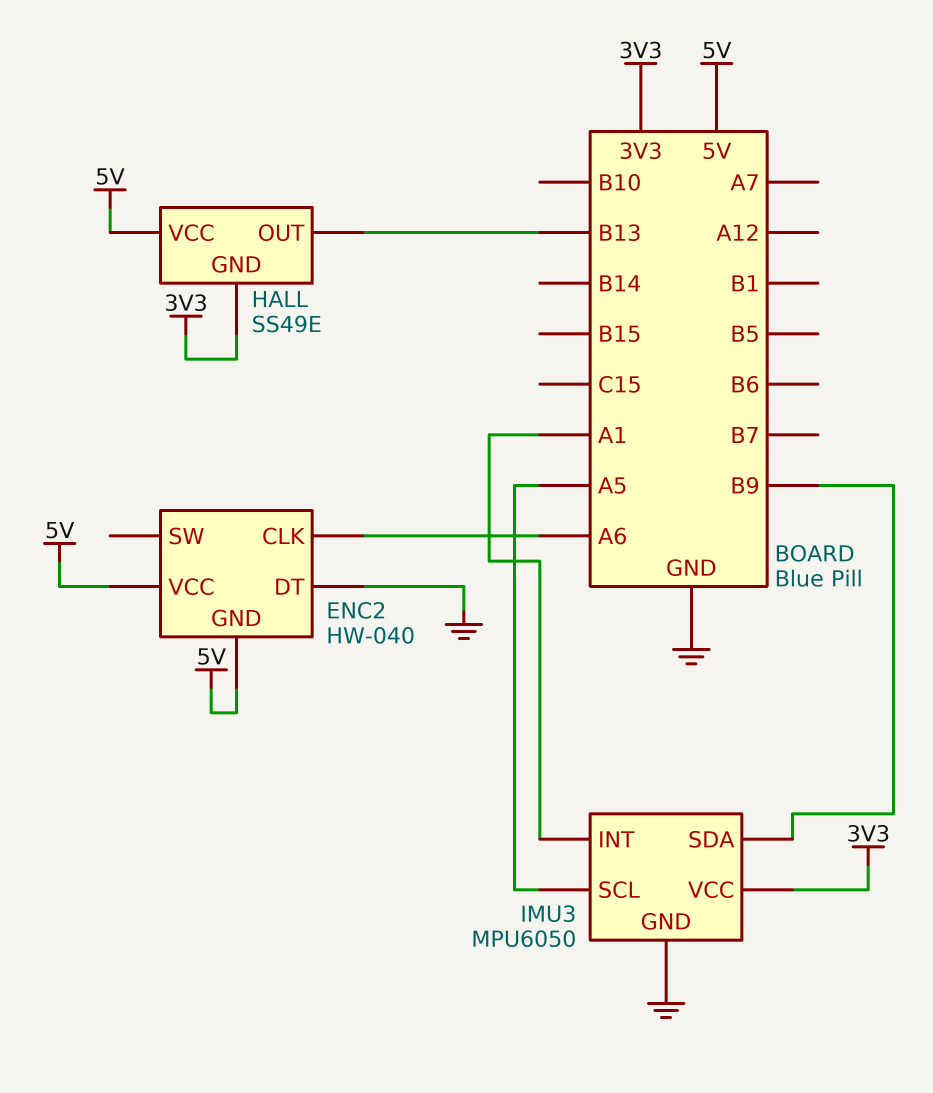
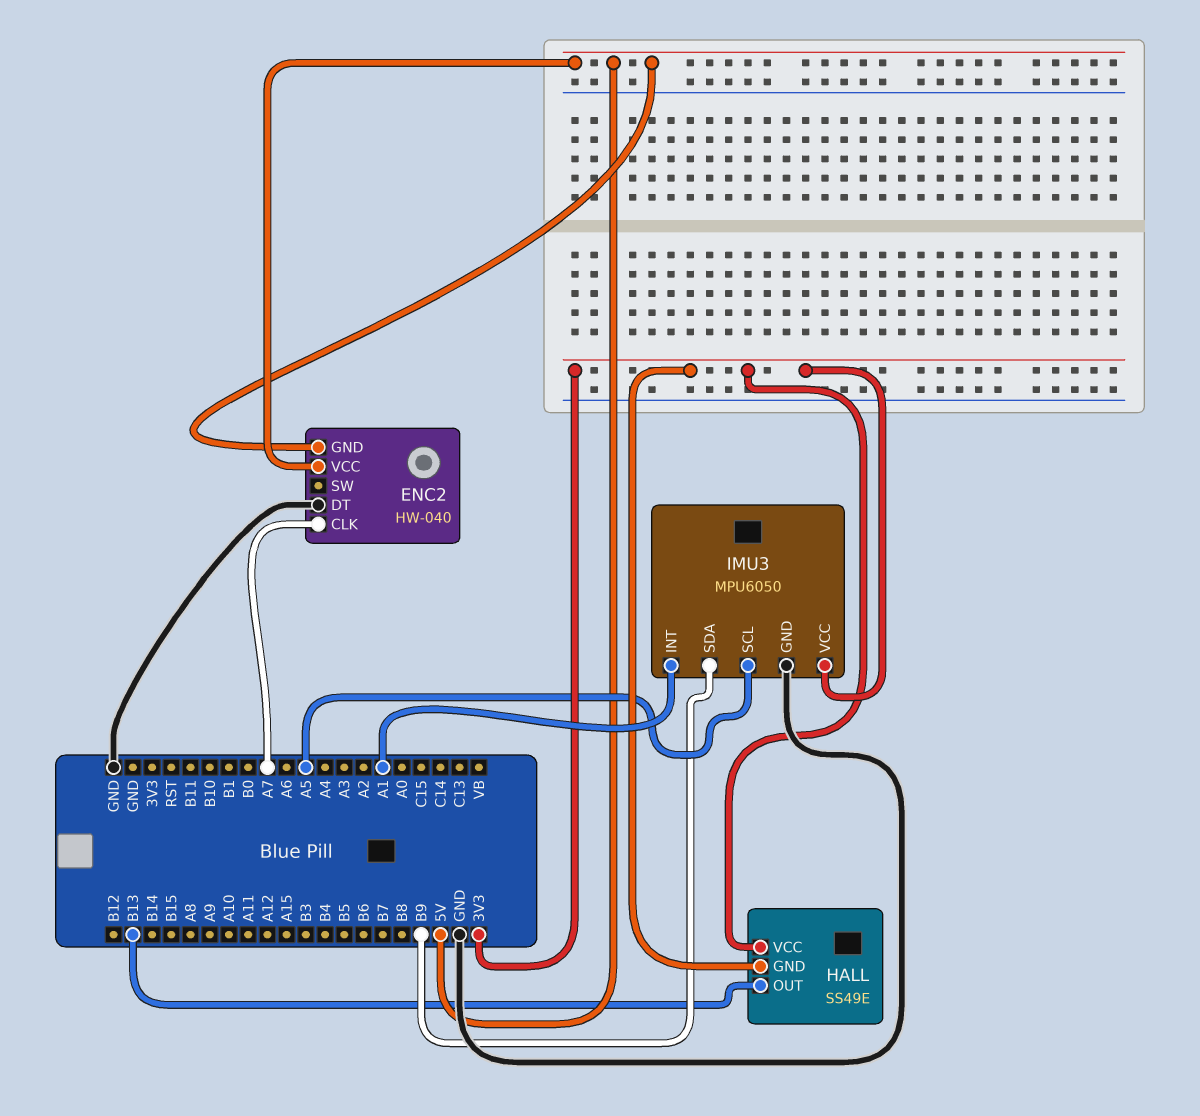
ENC2 pin CLK: A6 -> A7
HALL pin VCC: 5V -> 3V3

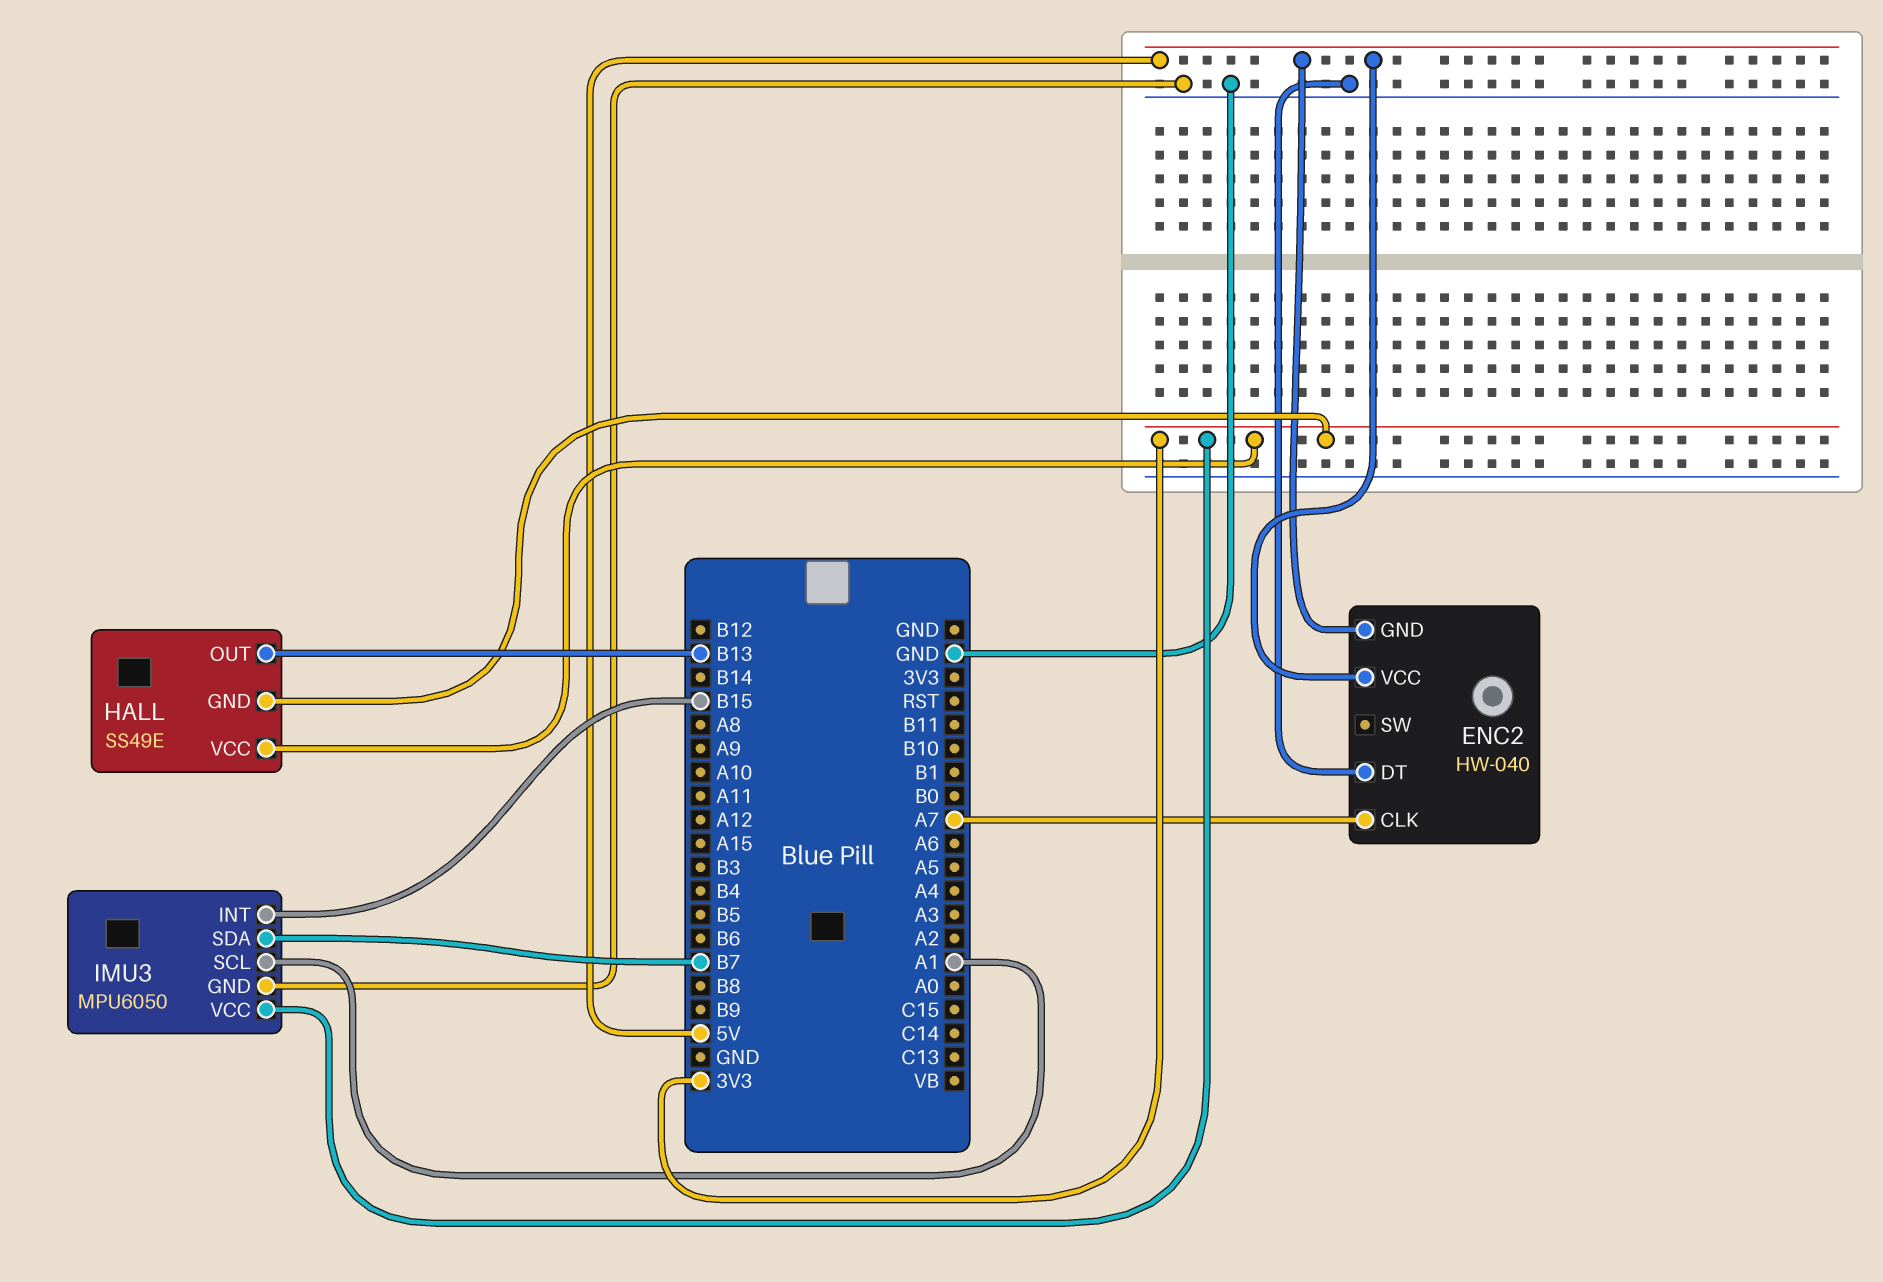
IMU3 pin INT: A1 -> B15
IMU3 pin SCL: A5 -> A1
IMU3 pin SDA: B9 -> B7

